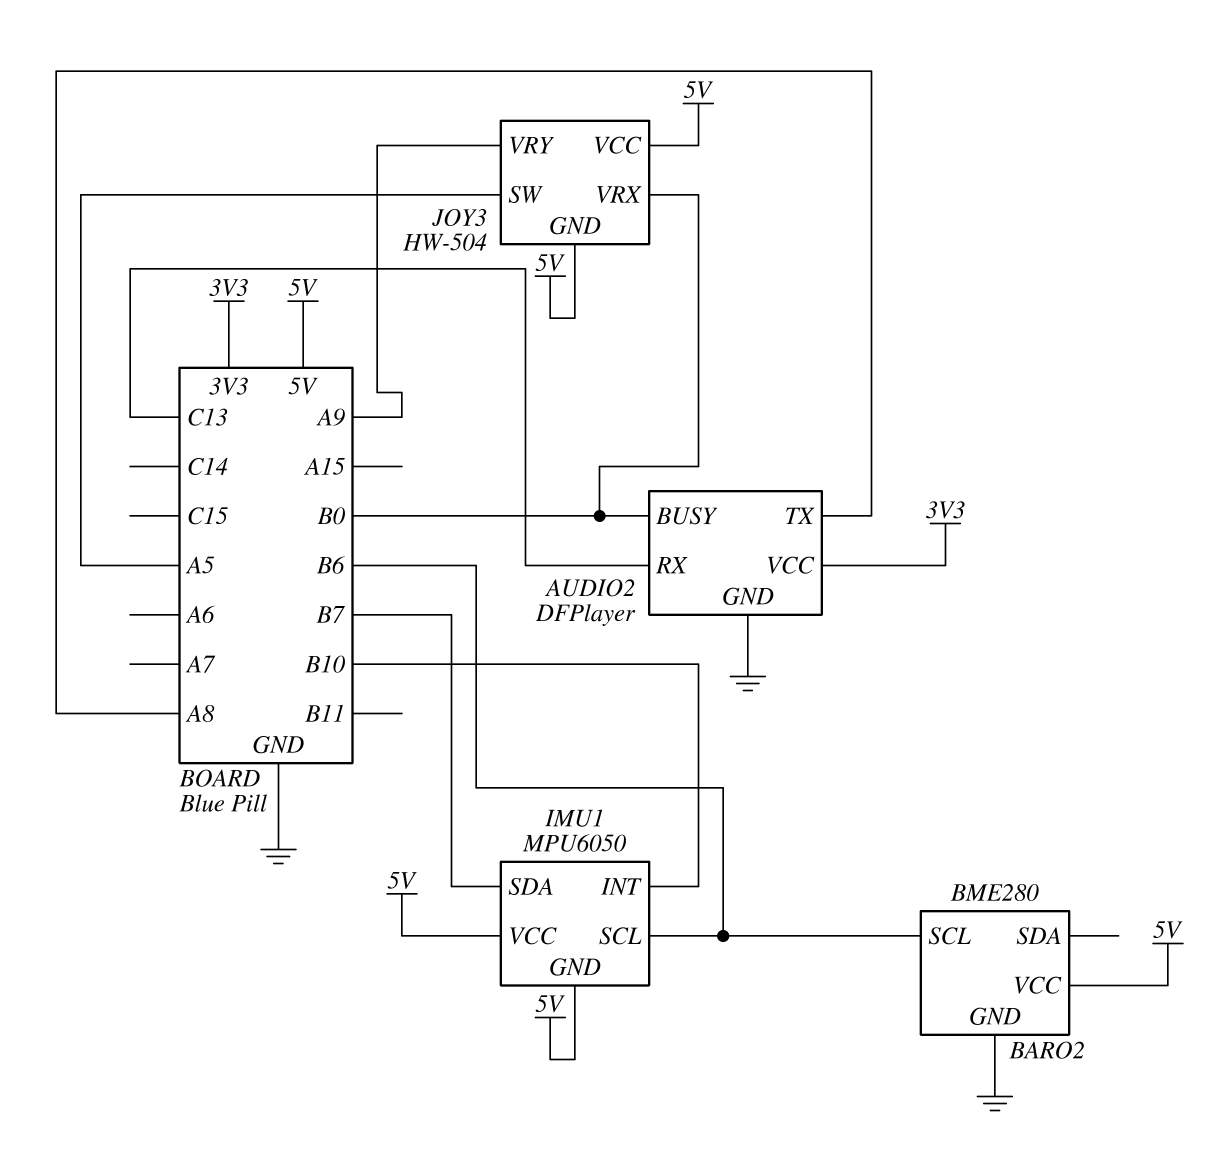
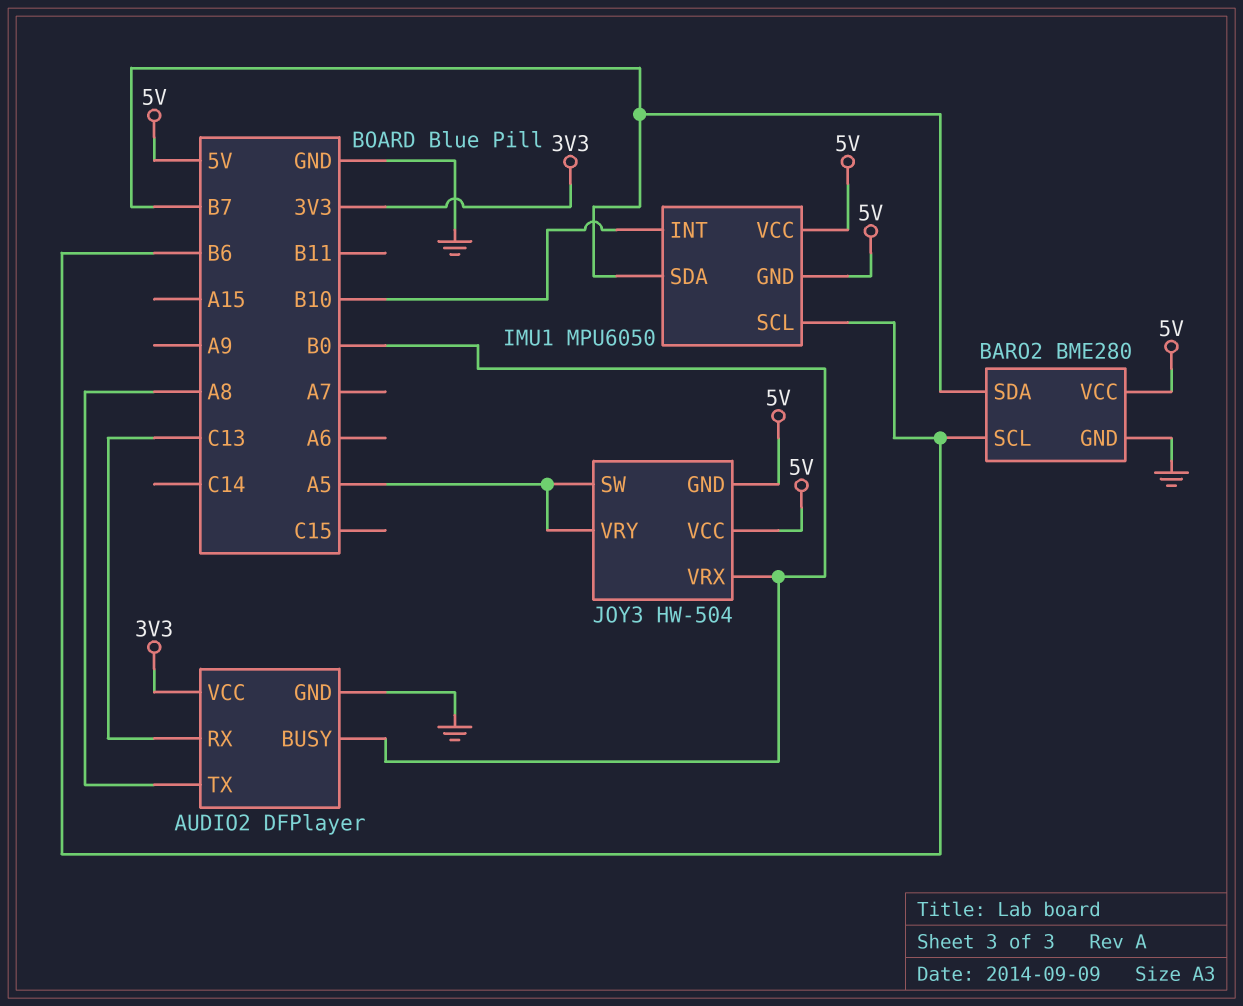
BARO2 pin SDA: none -> B7
JOY3 pin VRY: A9 -> A5

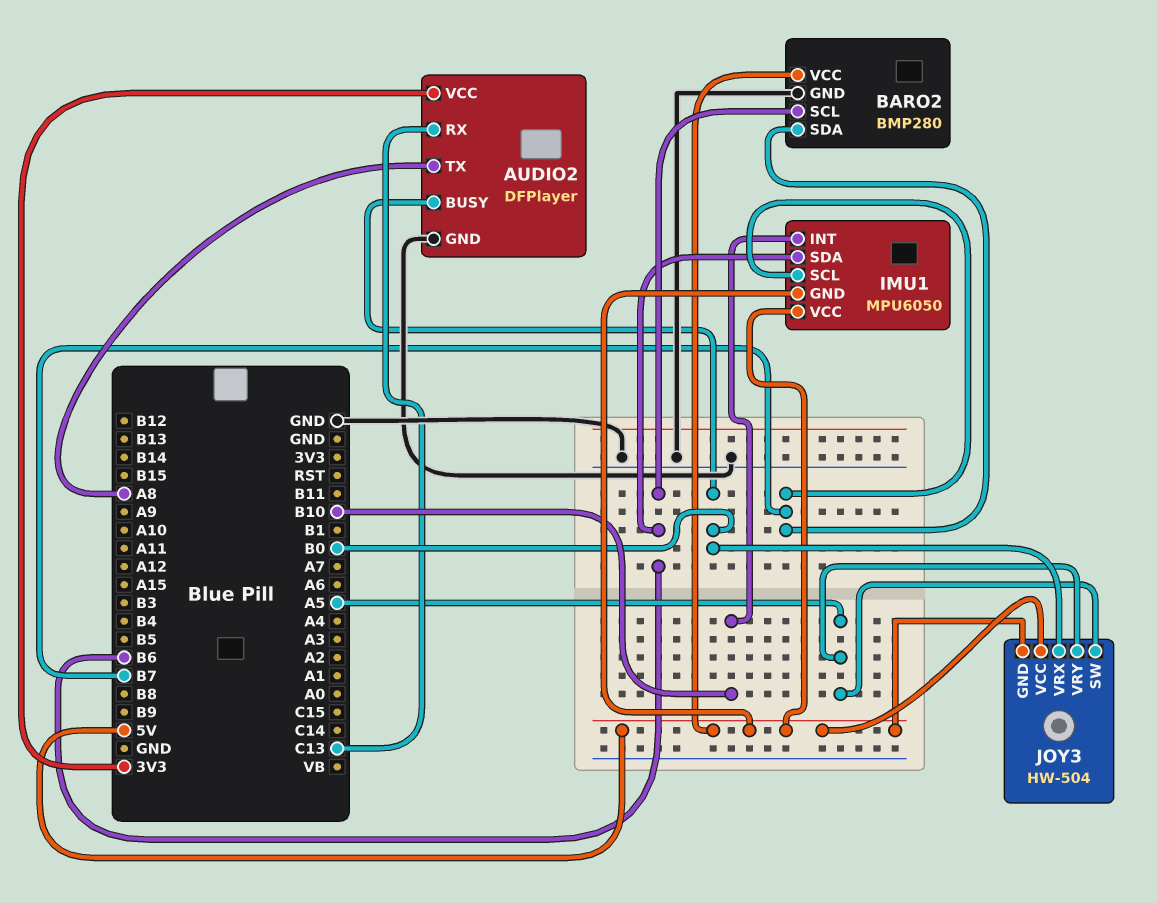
BARO2: BME280 -> BMP280
IMU1 pin SCL: B6 -> B7
IMU1 pin SDA: B7 -> B6

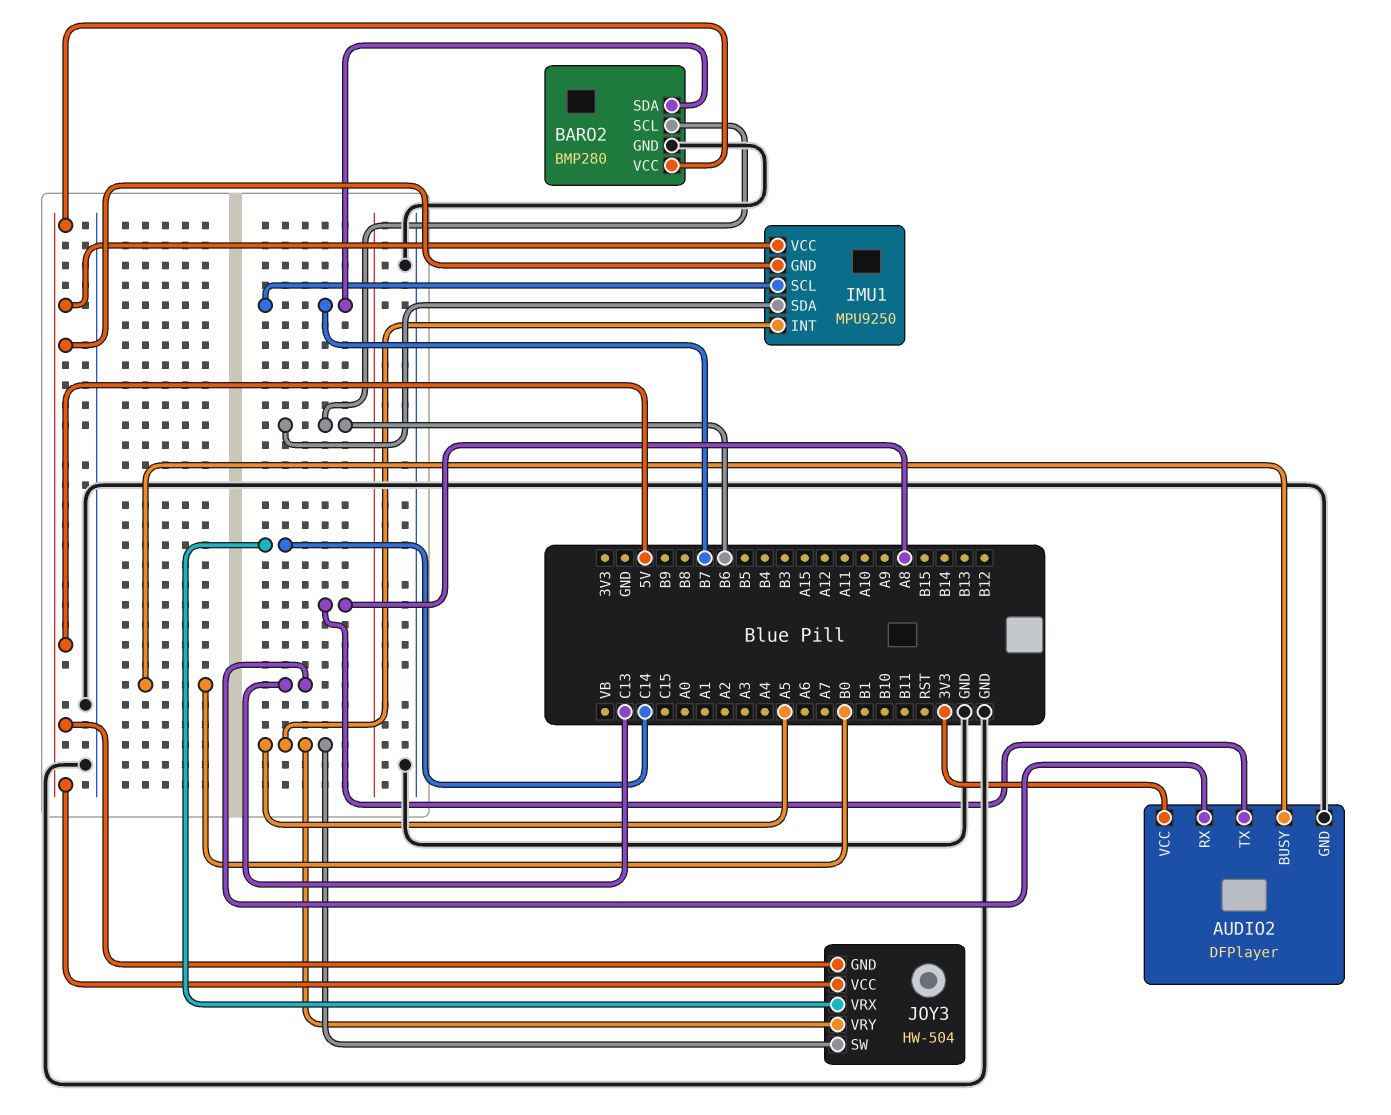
IMU1: MPU6050 -> MPU9250
IMU1 pin INT: B10 -> A5
JOY3 pin VRX: B0 -> C14

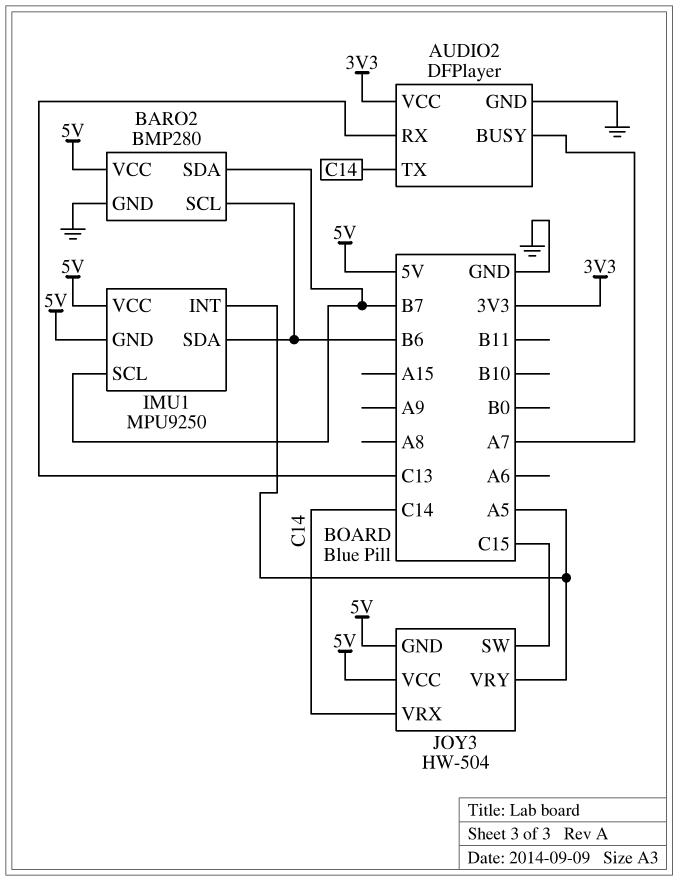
AUDIO2 pin BUSY: B0 -> A7
AUDIO2 pin TX: A8 -> C14
JOY3 pin SW: A5 -> C15

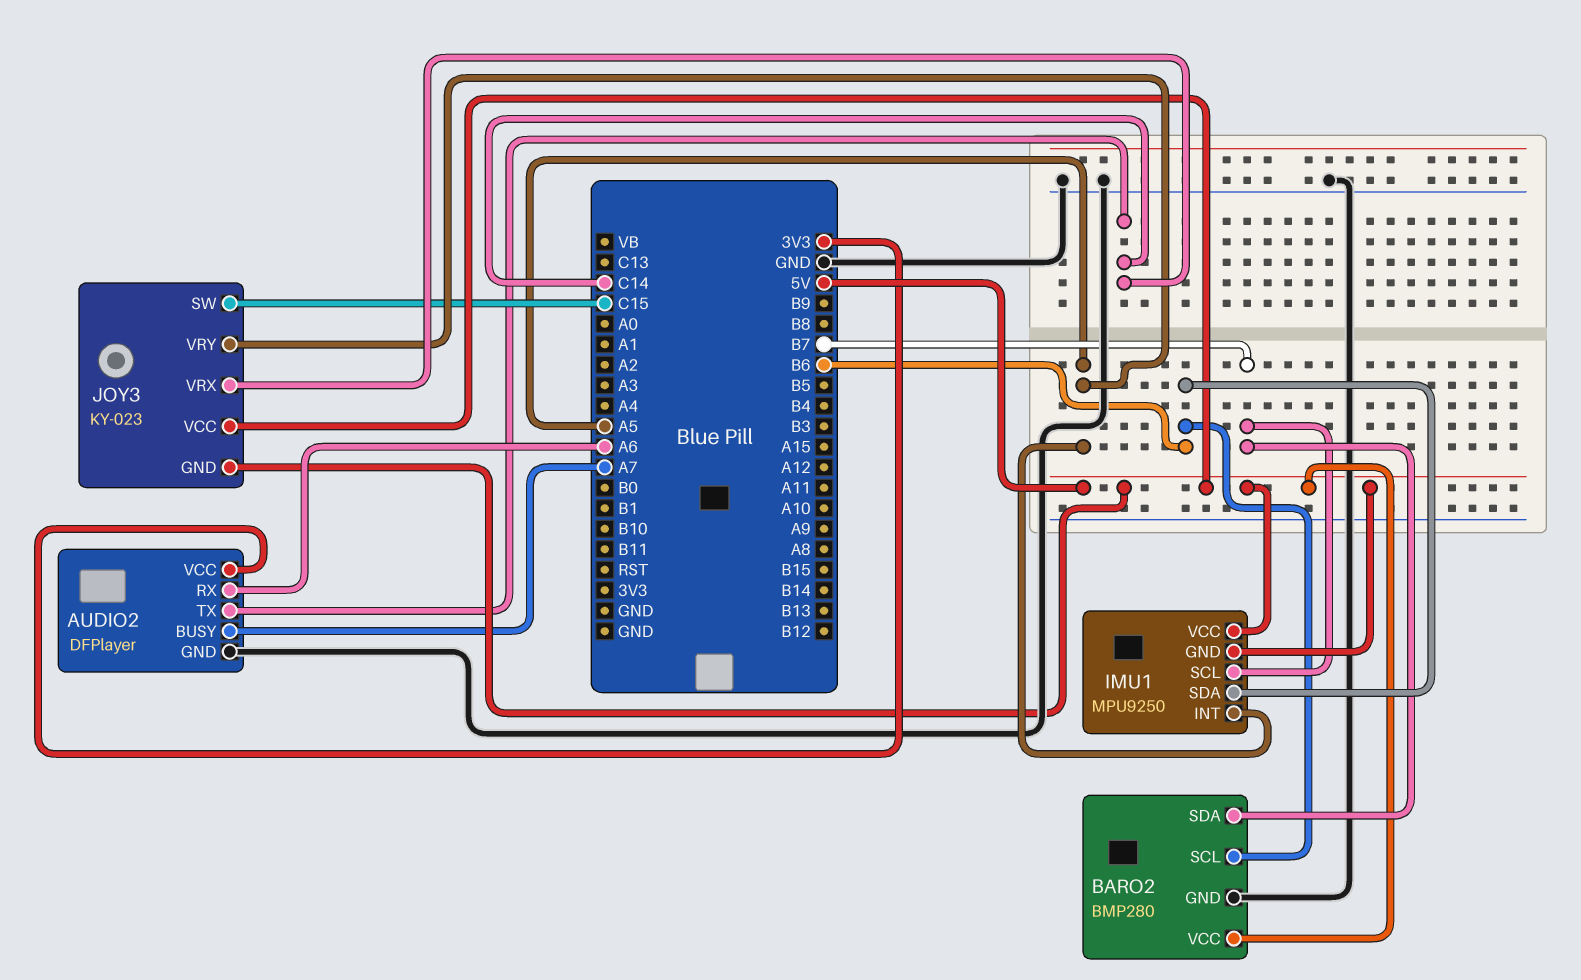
AUDIO2 pin RX: C13 -> A6
JOY3: HW-504 -> KY-023

